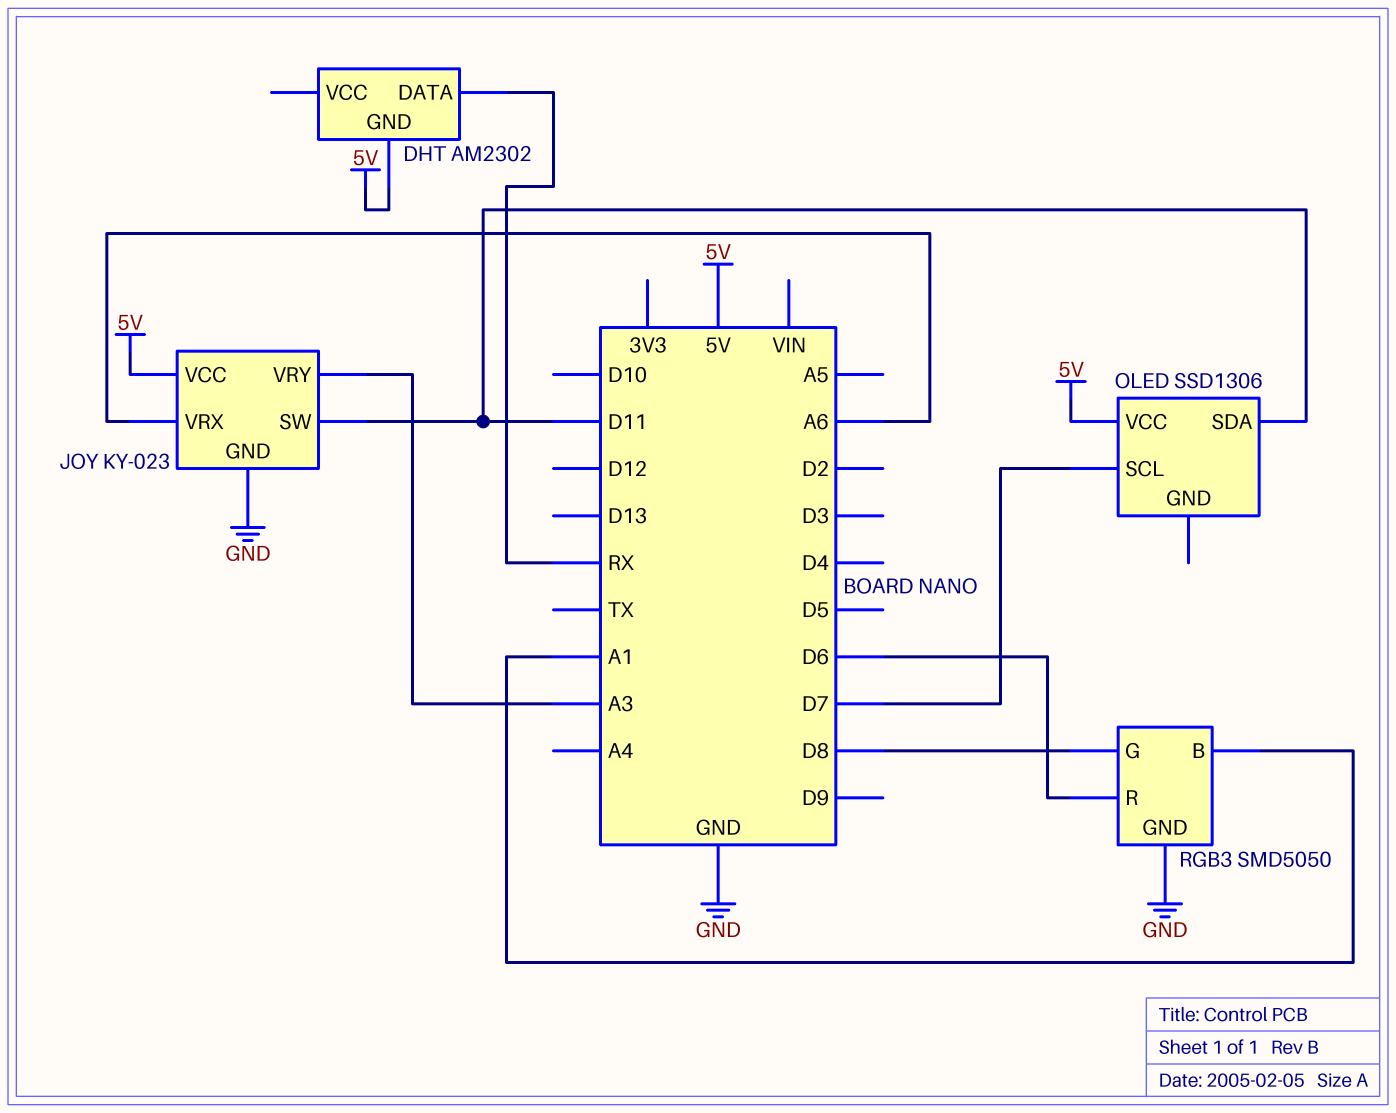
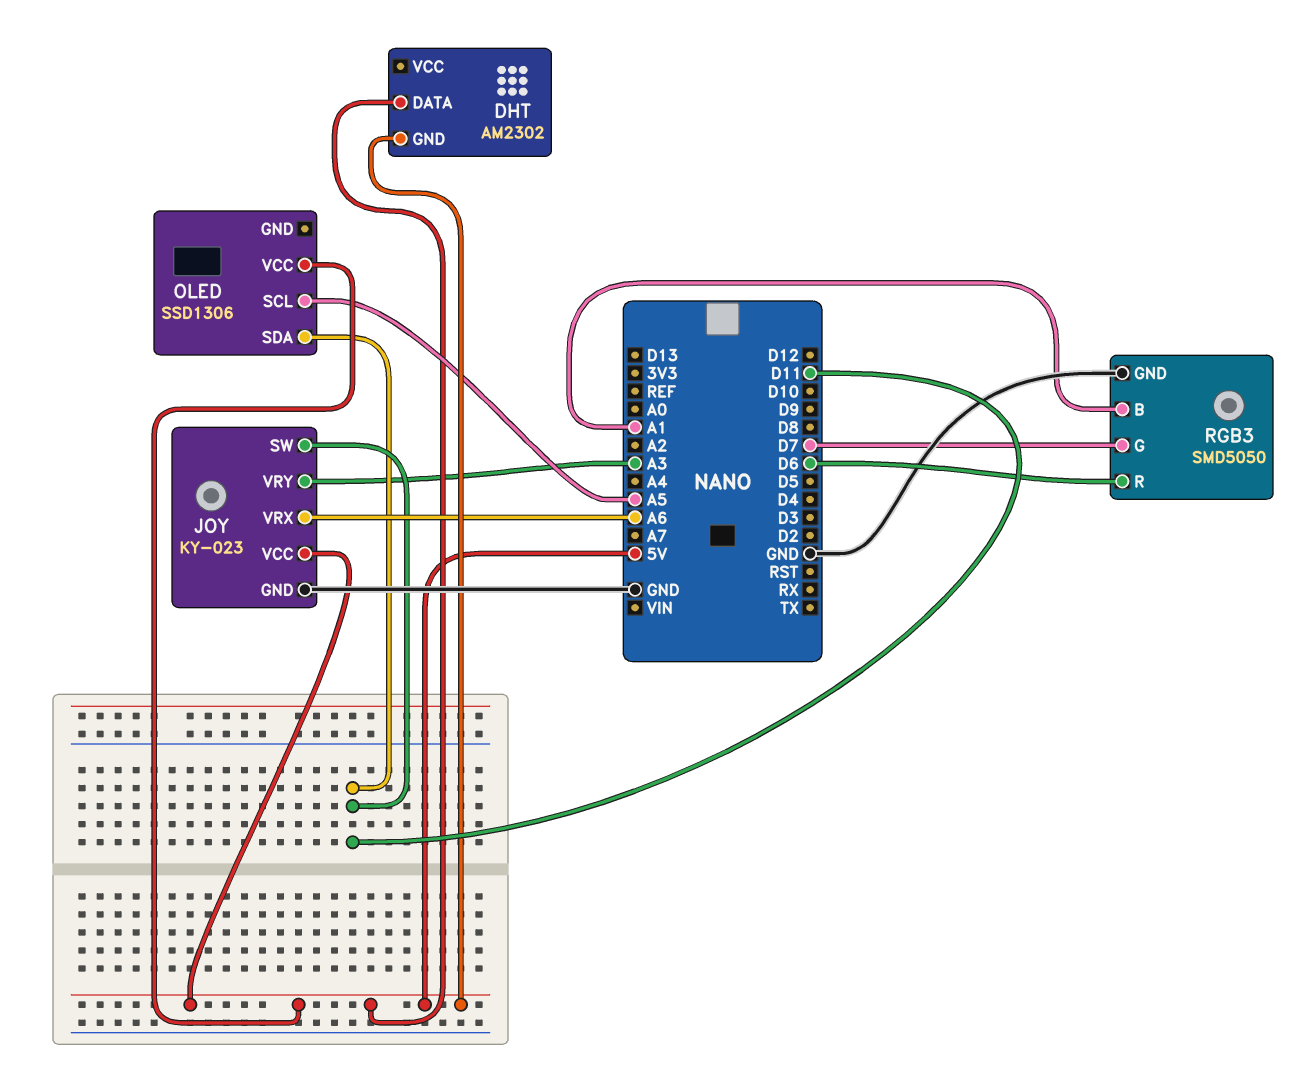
DHT pin DATA: RX -> 5V
OLED pin SCL: D7 -> A5
RGB3 pin G: D8 -> D7

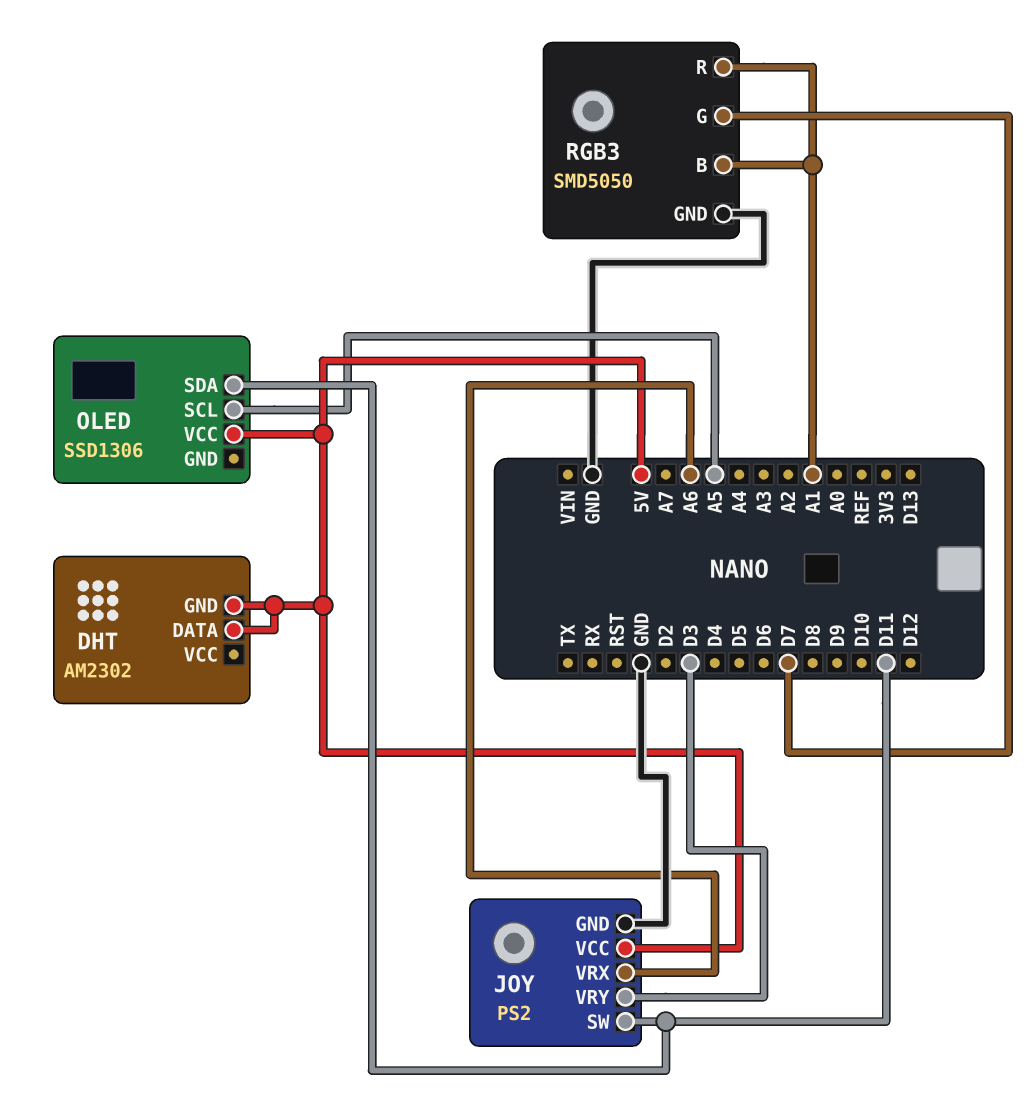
JOY: KY-023 -> PS2
JOY pin VRY: A3 -> D3
RGB3 pin R: D6 -> A1

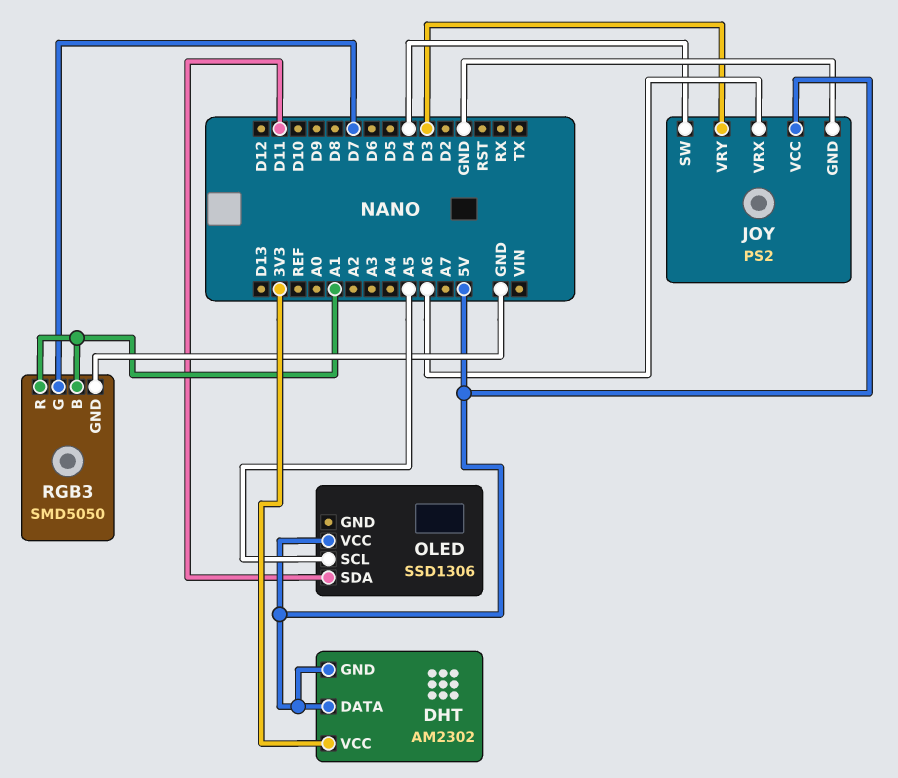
DHT pin VCC: none -> 3V3
JOY pin SW: D11 -> D4

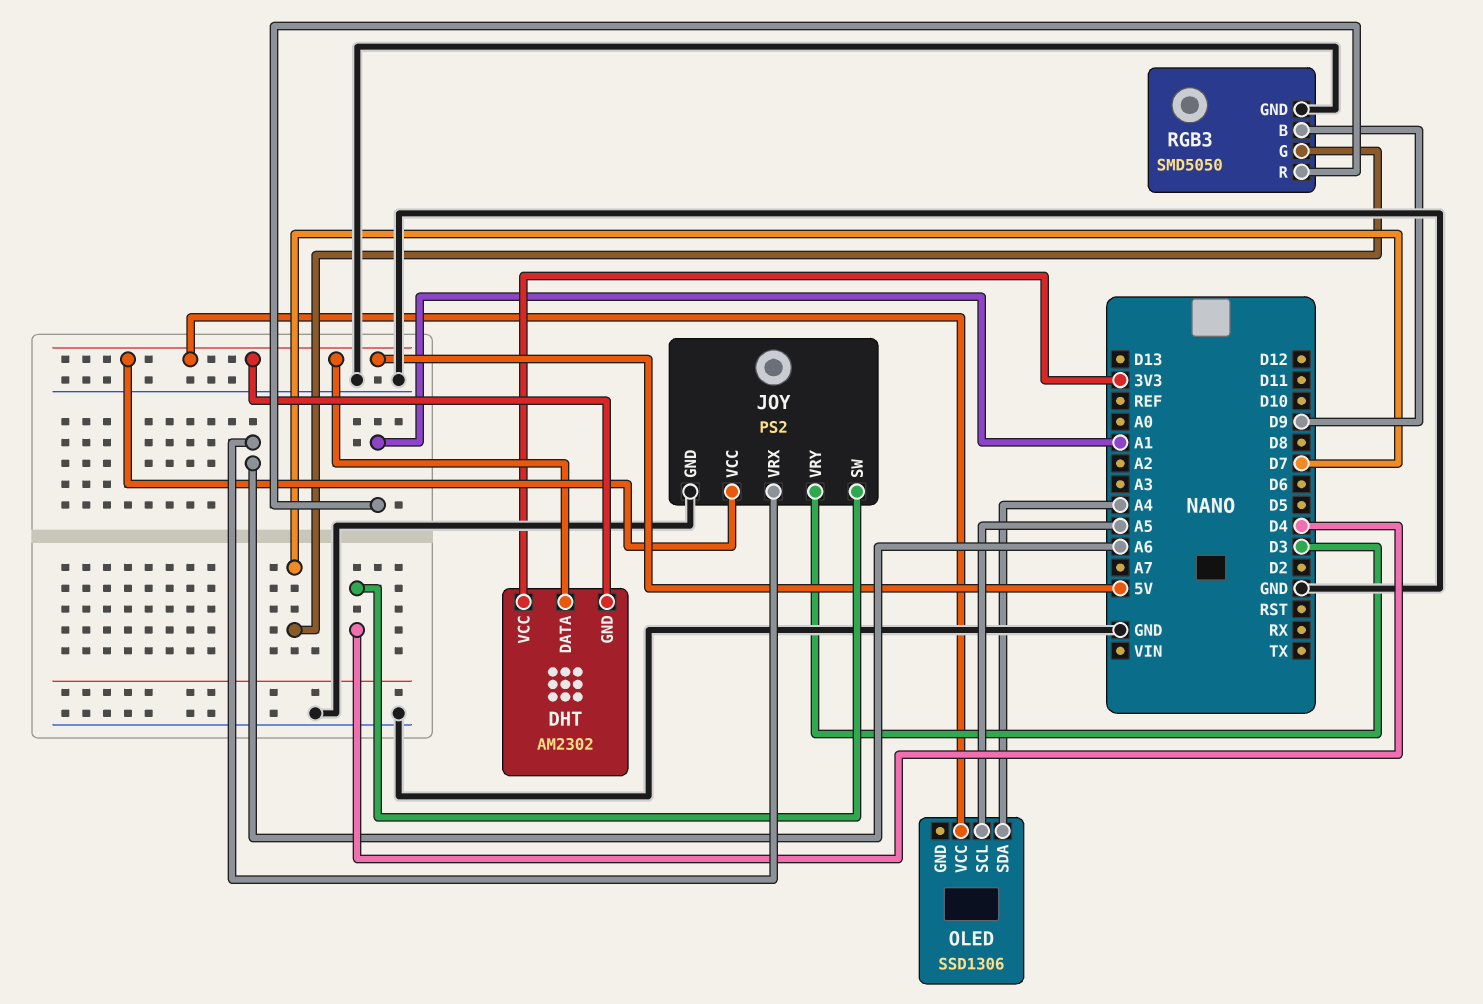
OLED pin SDA: D11 -> A4
RGB3 pin B: A1 -> D9

